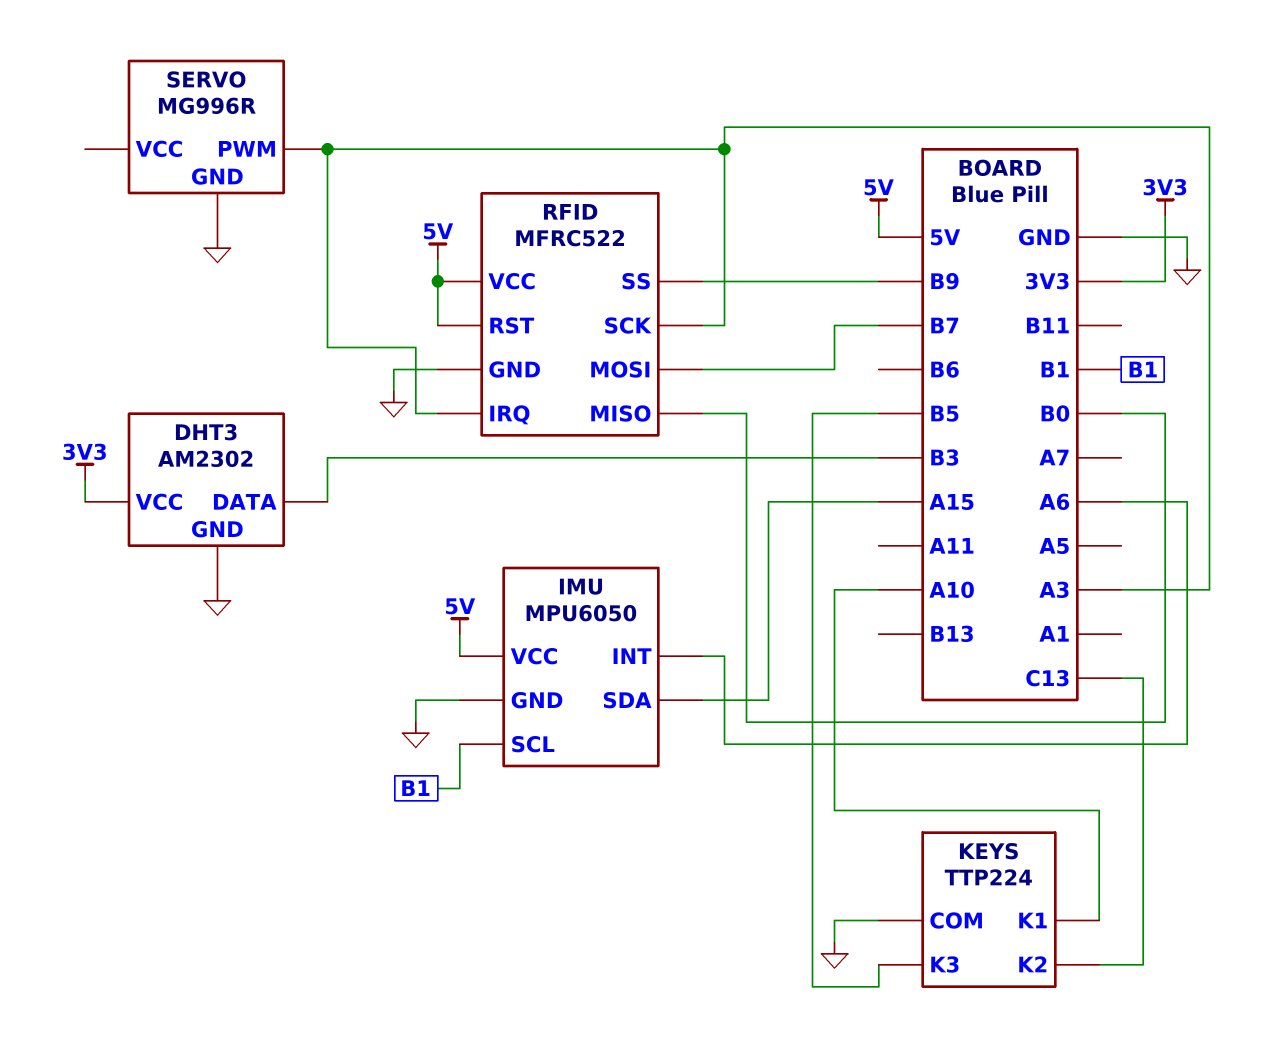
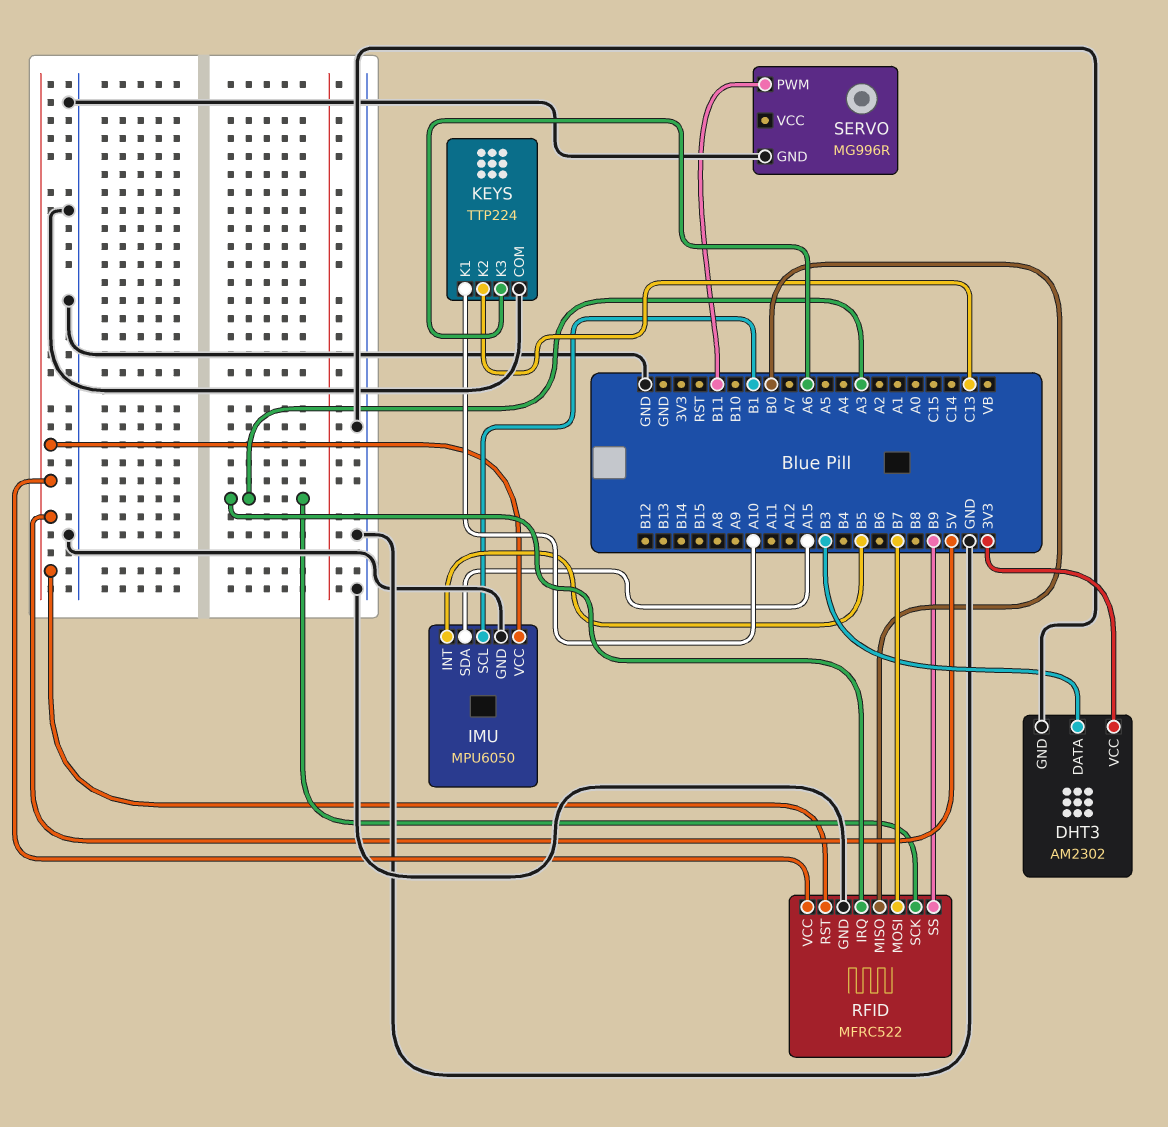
IMU pin INT: A6 -> B5
KEYS pin K3: B5 -> A6
SERVO pin PWM: A3 -> B11

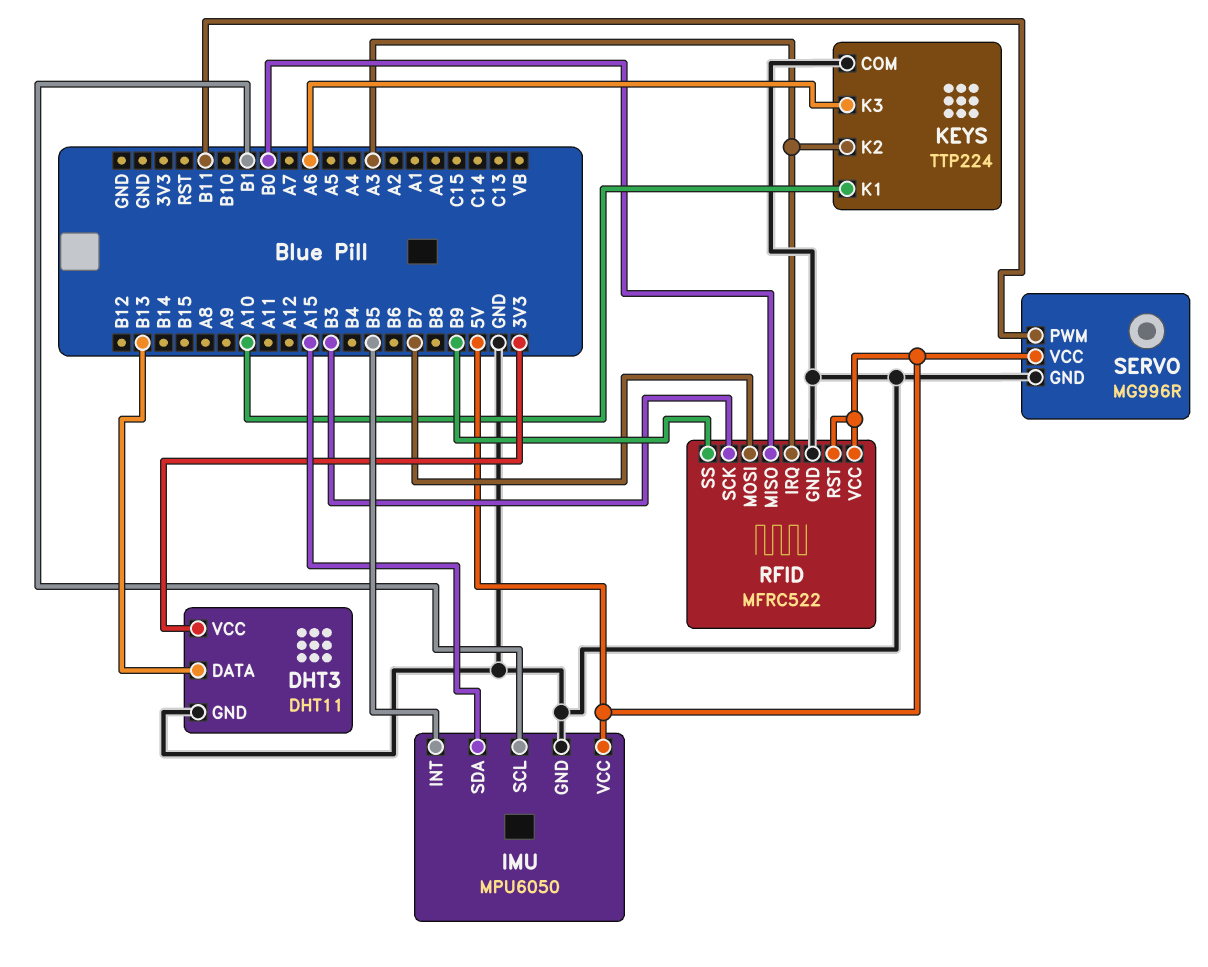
DHT3: AM2302 -> DHT11
DHT3 pin DATA: B3 -> B13
KEYS pin K2: C13 -> A3
RFID pin SCK: A3 -> B3
SERVO pin VCC: none -> 5V

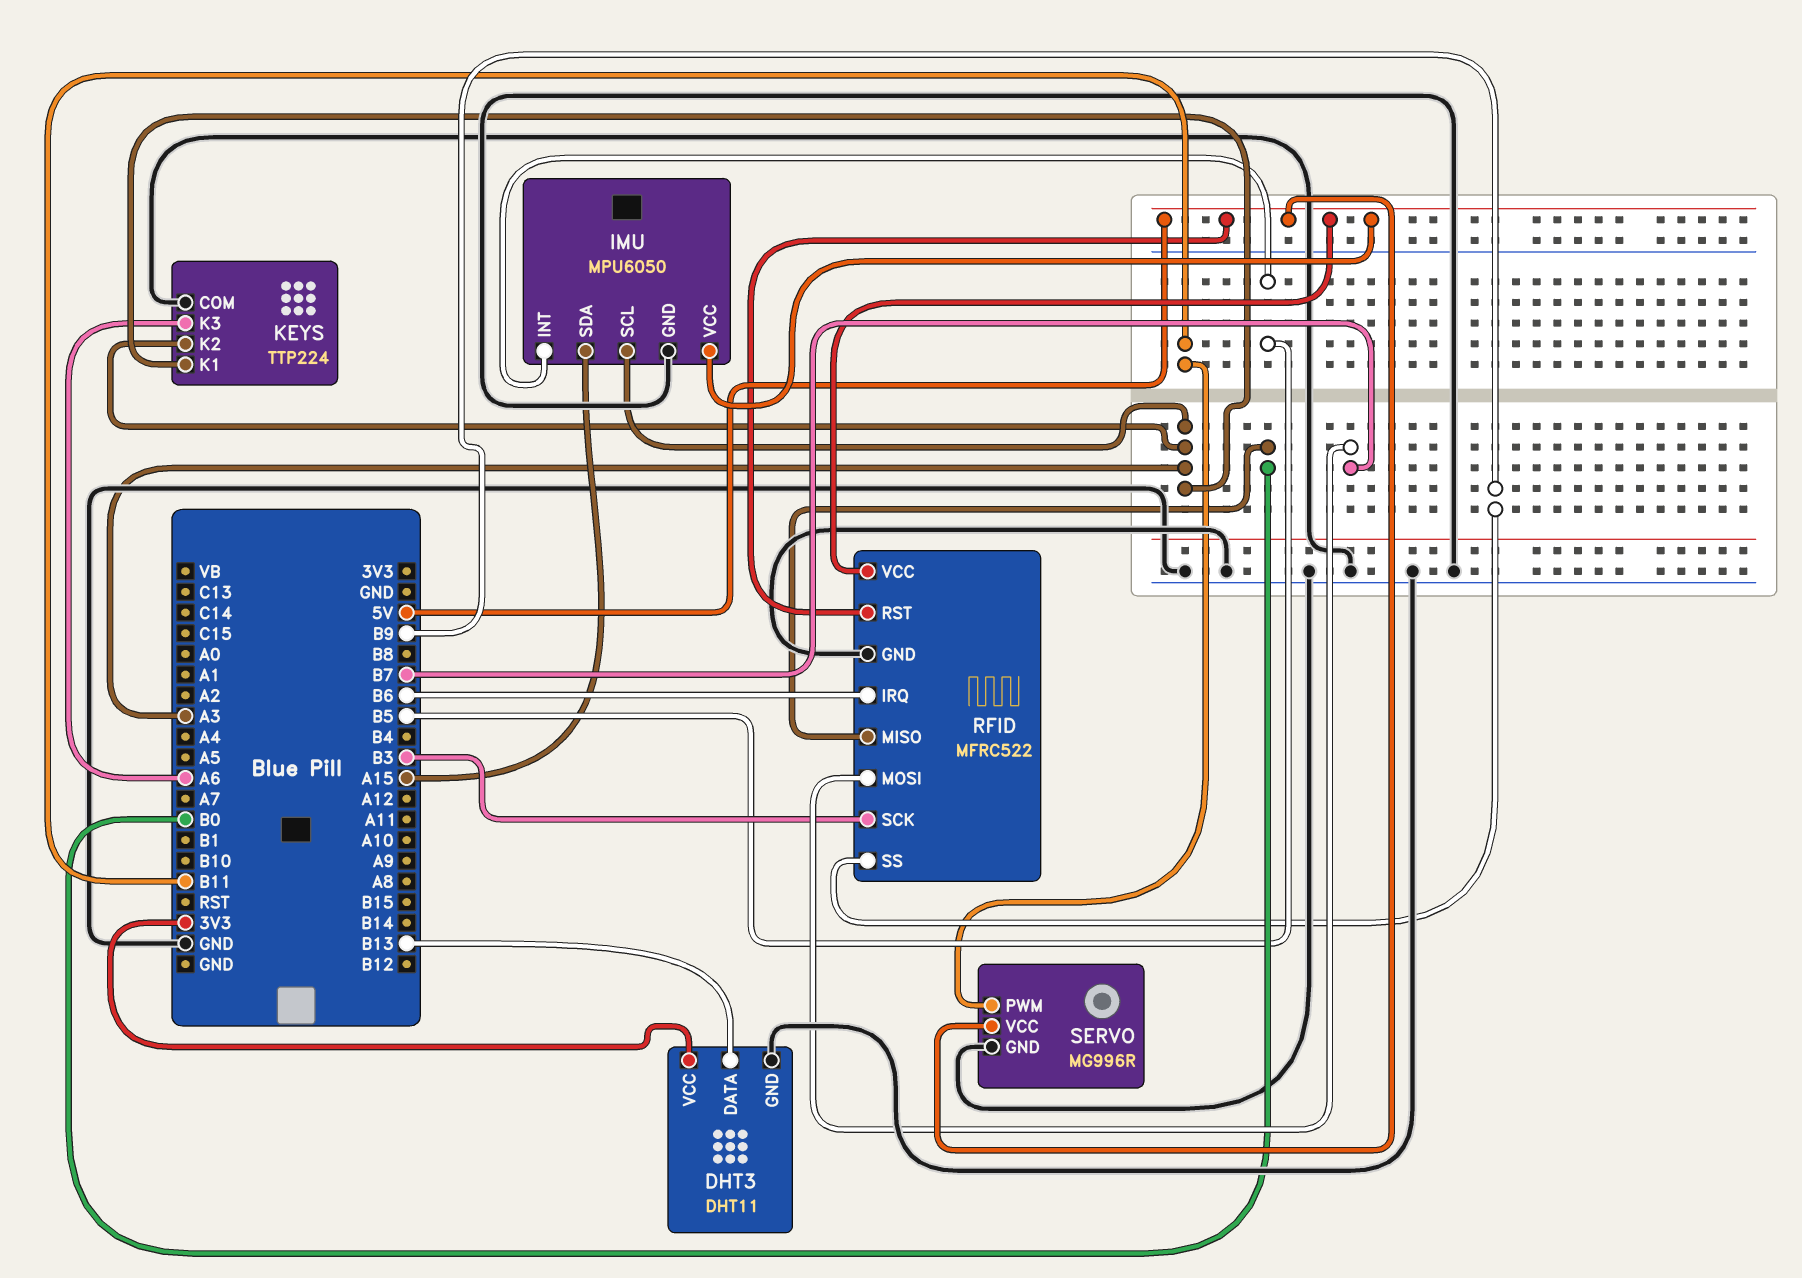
IMU pin SCL: B1 -> A3
KEYS pin K1: A10 -> A3
RFID pin IRQ: A3 -> B6

